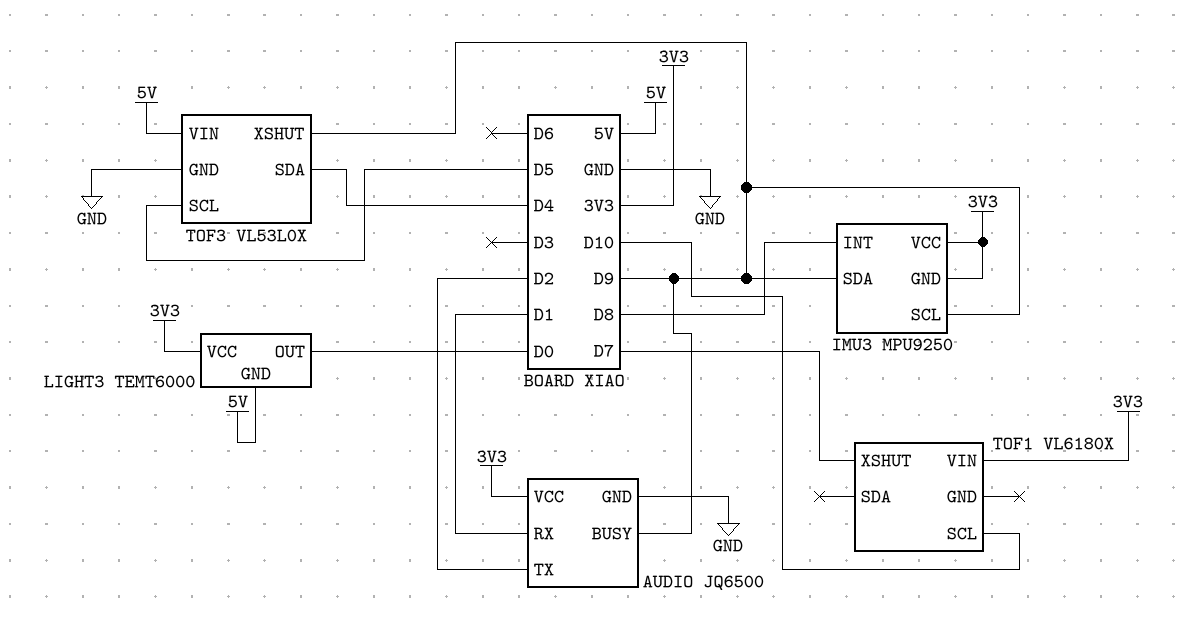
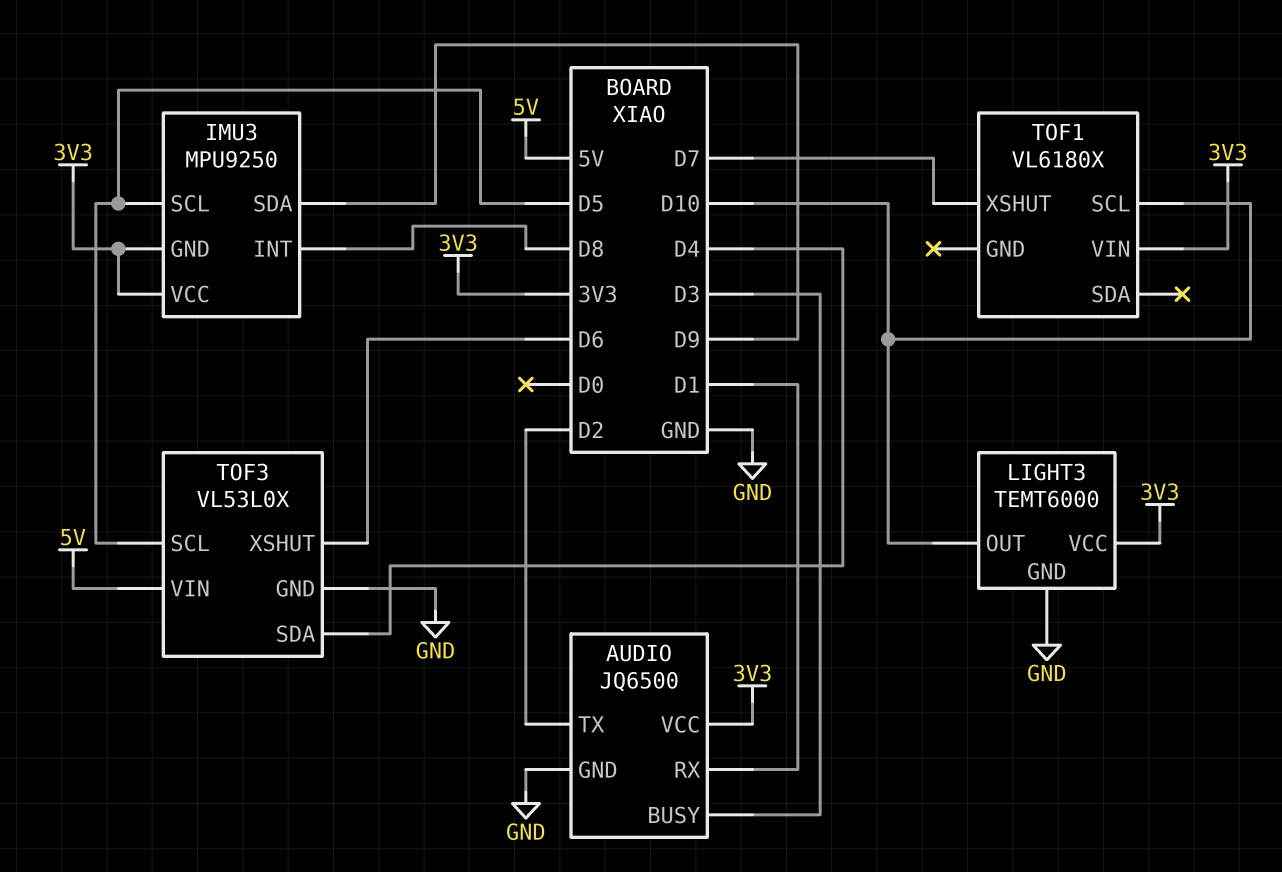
AUDIO pin BUSY: D9 -> D3
IMU3 pin SCL: D9 -> D5
LIGHT3 pin GND: 5V -> GND
LIGHT3 pin OUT: D0 -> D10
TOF3 pin XSHUT: D9 -> D6

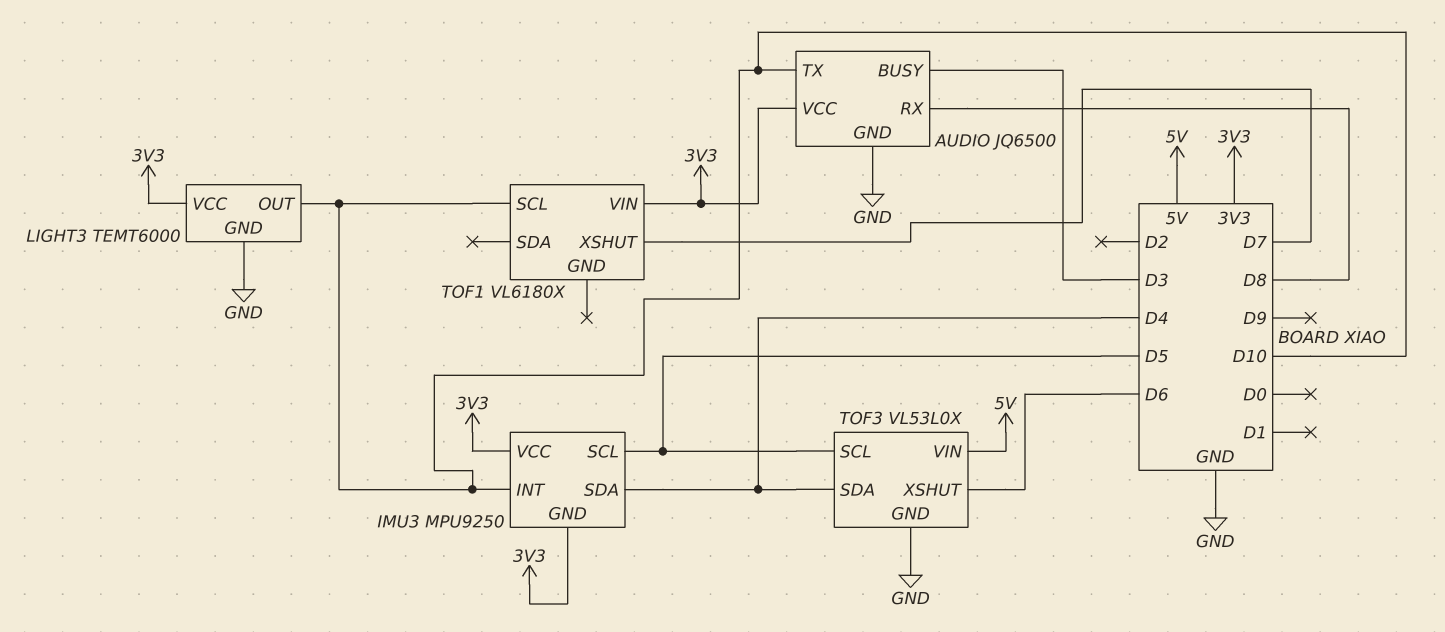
AUDIO pin RX: D1 -> D8
AUDIO pin TX: D2 -> D10
IMU3 pin INT: D8 -> D10
IMU3 pin SDA: D9 -> D4

